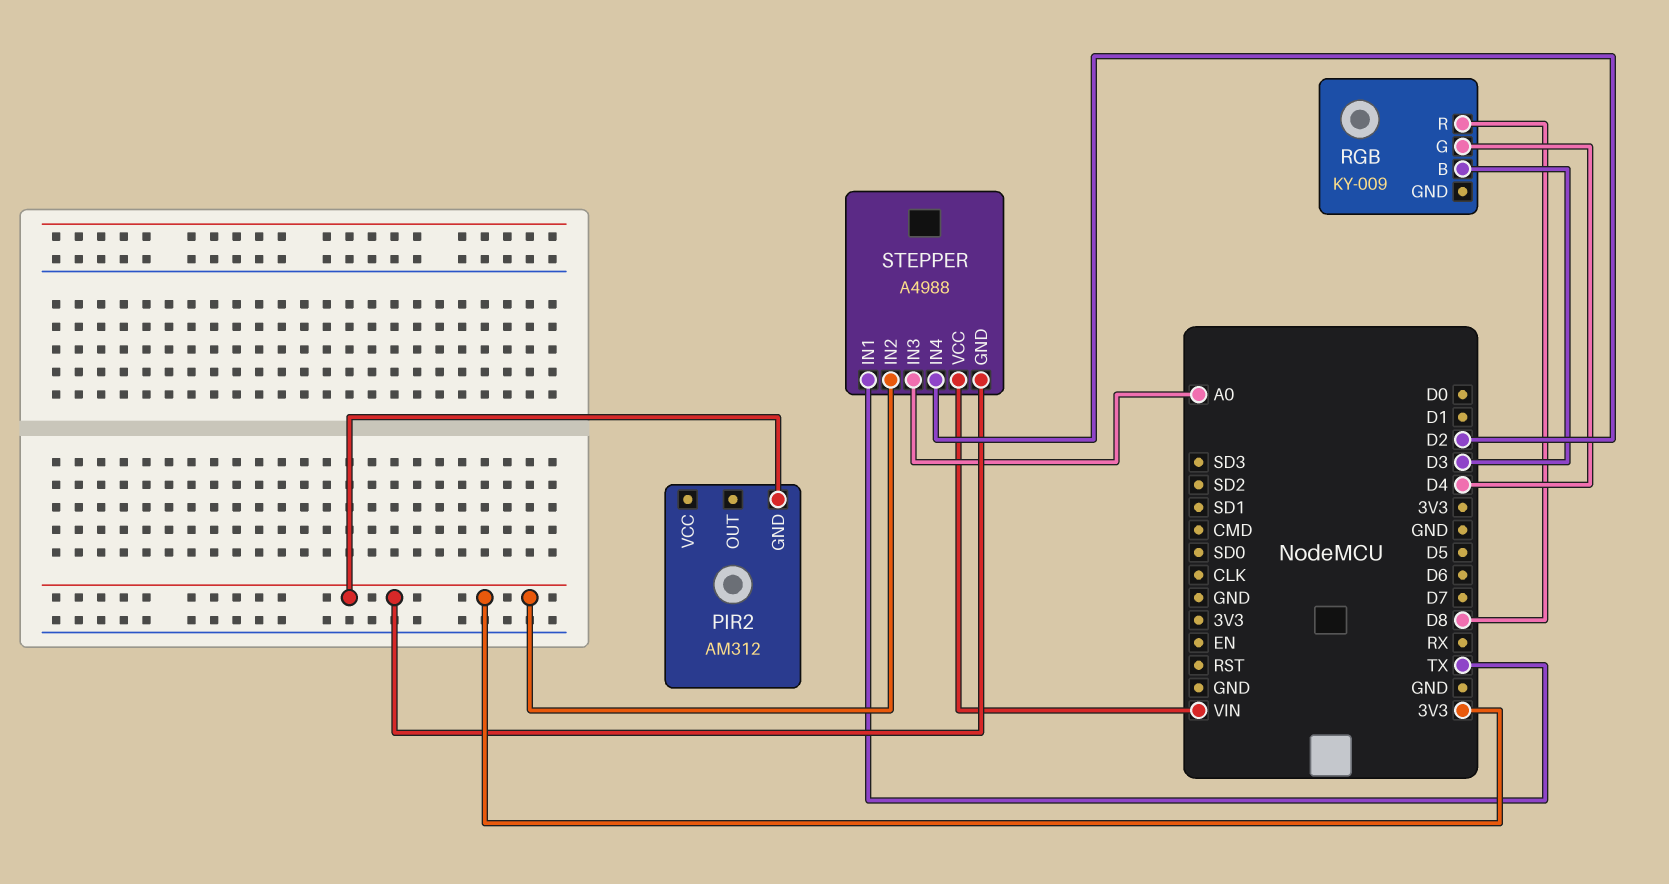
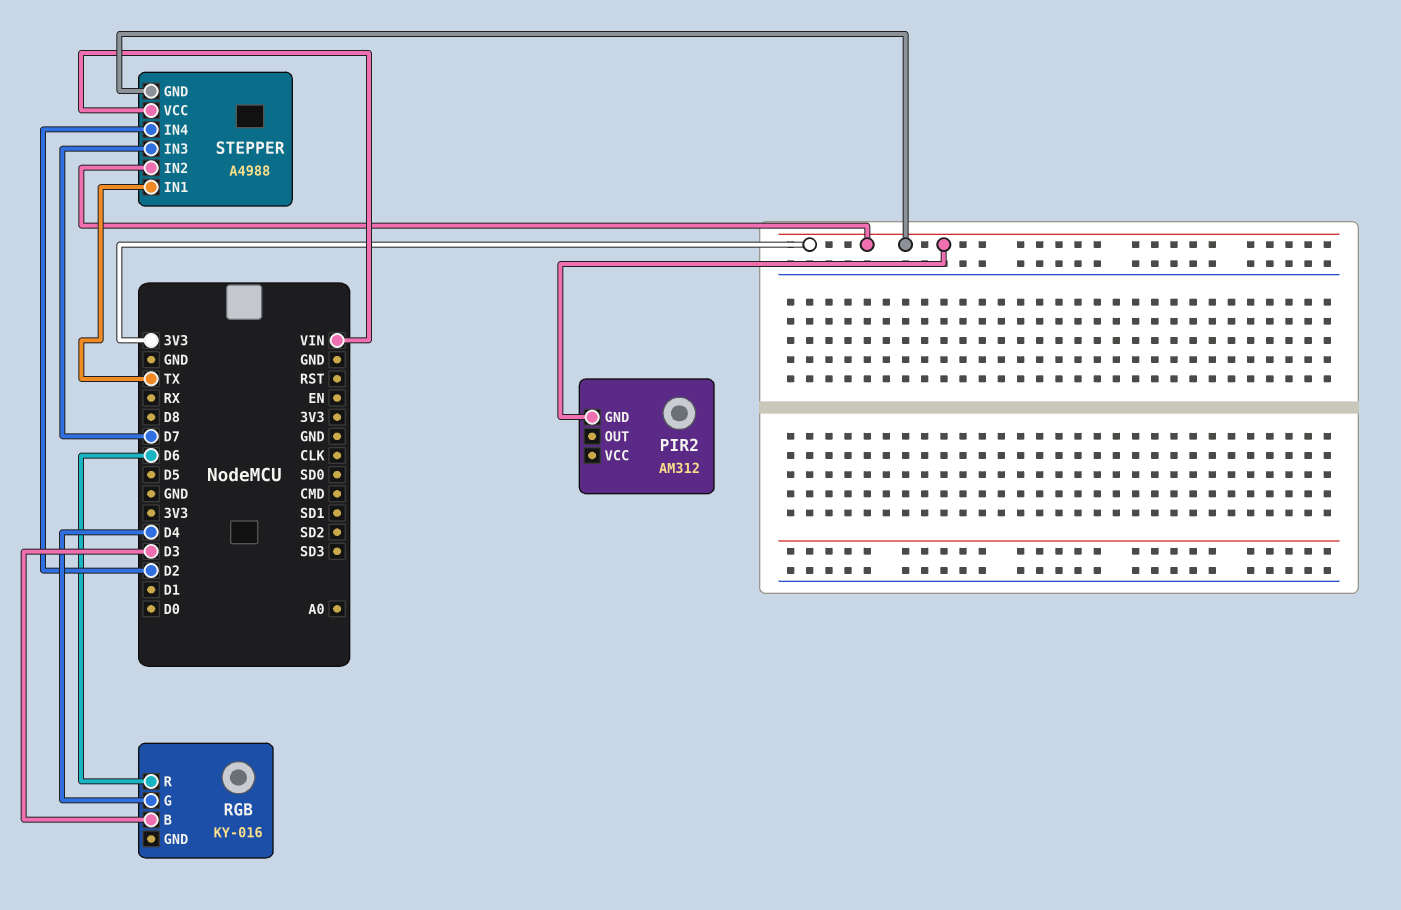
RGB: KY-009 -> KY-016
RGB pin R: D8 -> D6
STEPPER pin IN3: A0 -> D7

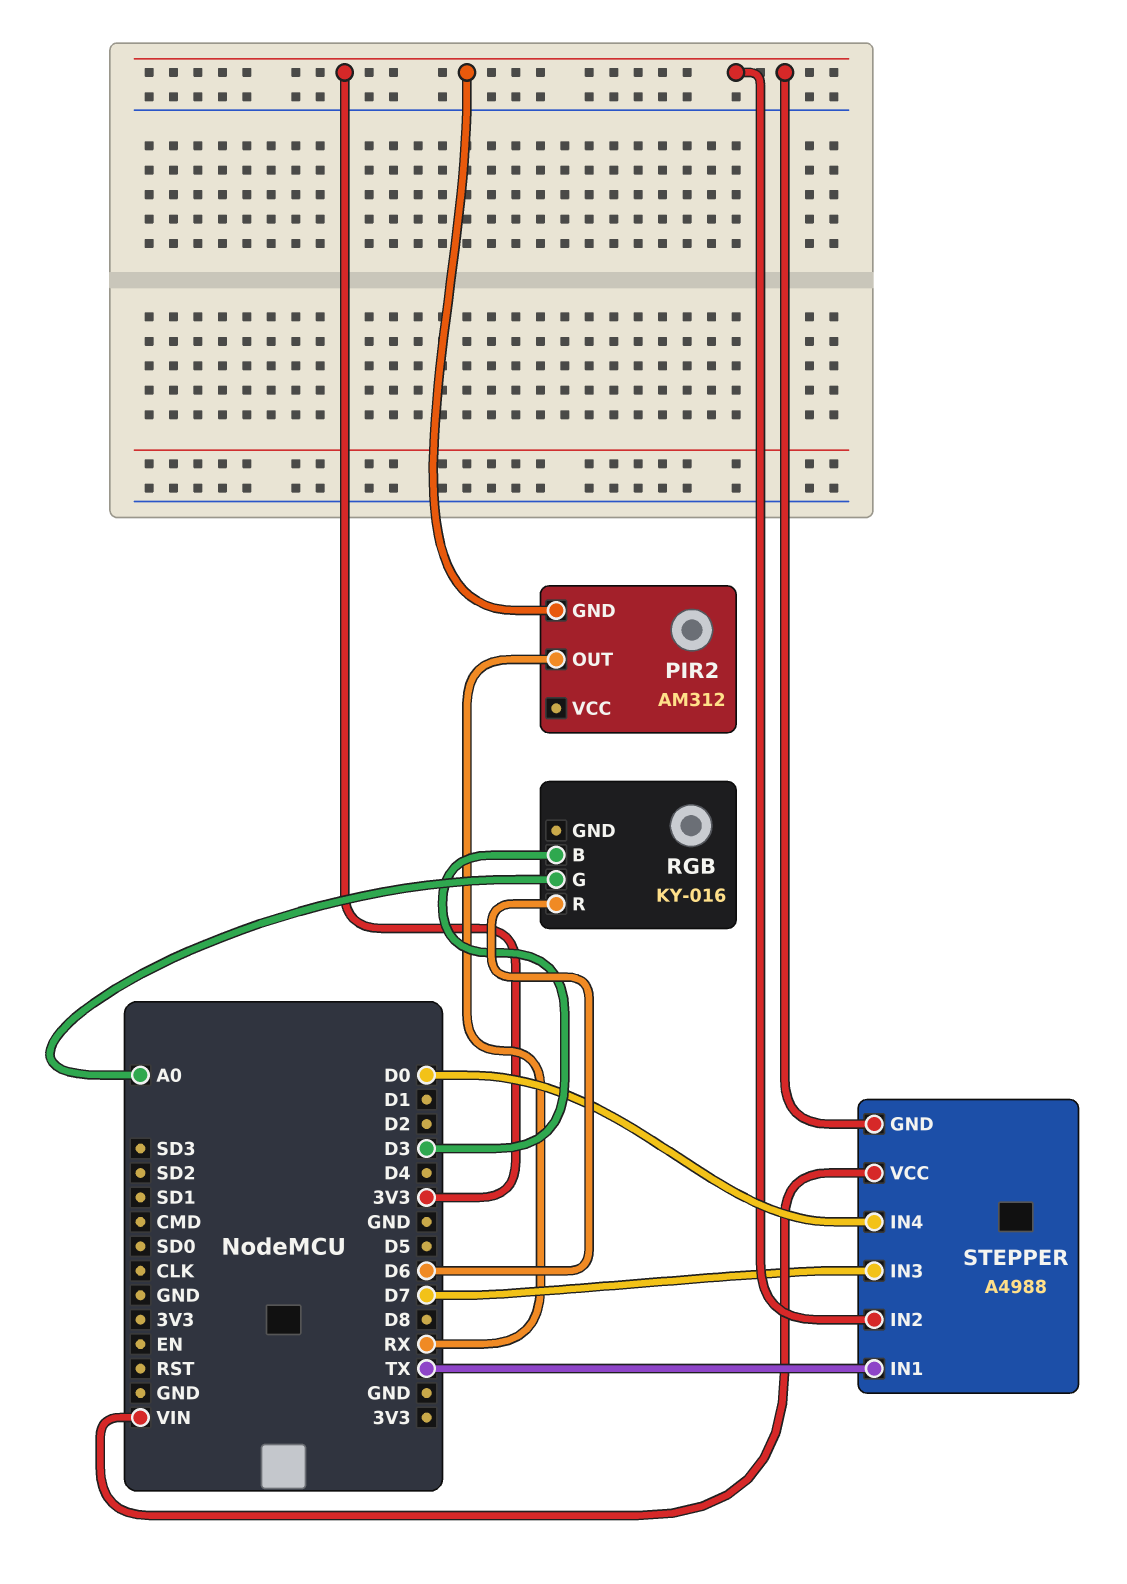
PIR2 pin OUT: none -> RX
RGB pin G: D4 -> A0
STEPPER pin IN4: D2 -> D0

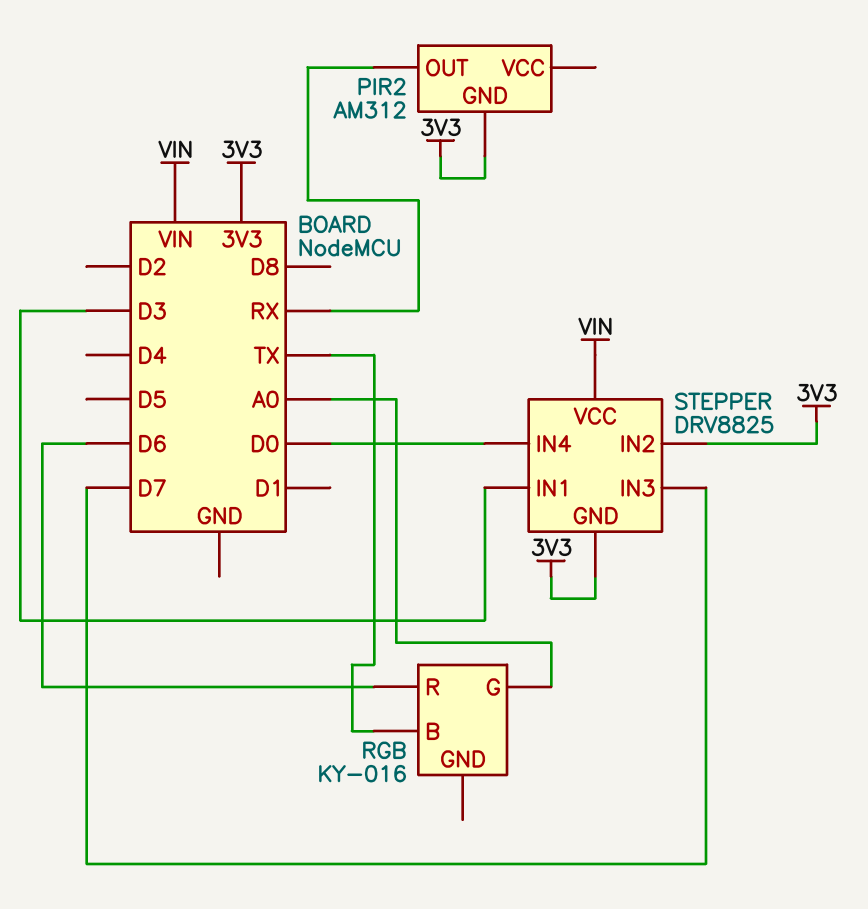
RGB pin B: D3 -> TX
STEPPER: A4988 -> DRV8825
STEPPER pin IN1: TX -> D3

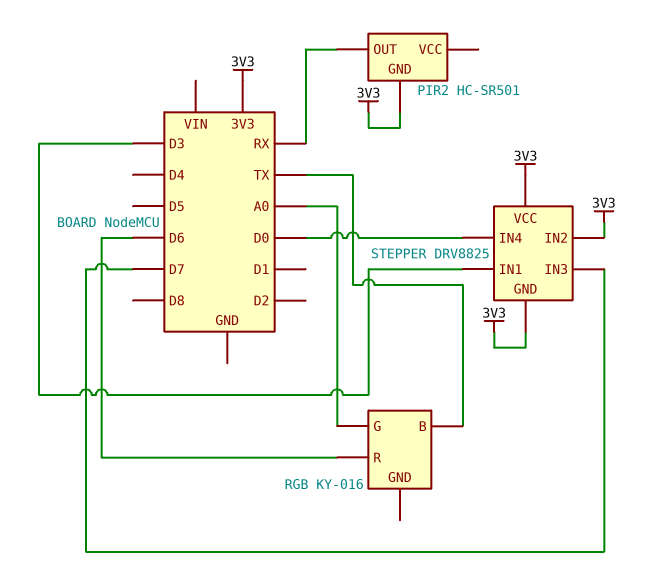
PIR2: AM312 -> HC-SR501
STEPPER pin VCC: VIN -> 3V3

